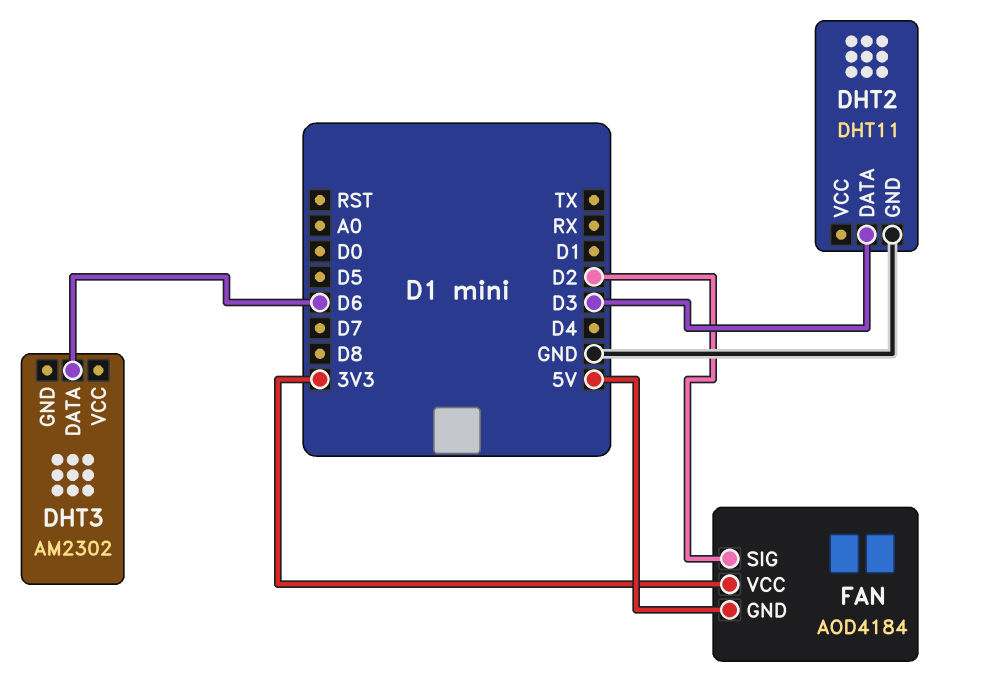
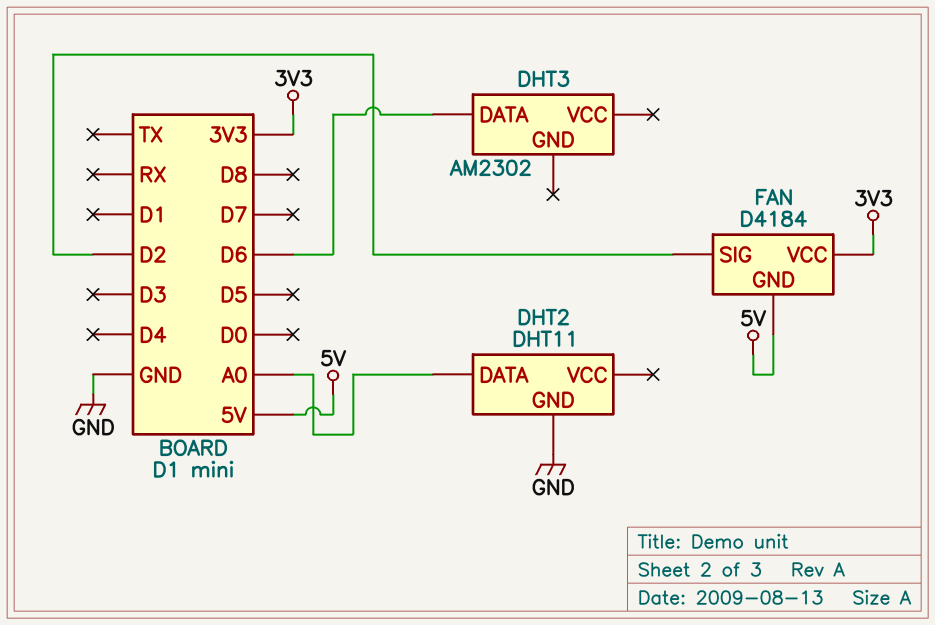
DHT2 pin DATA: D3 -> A0
FAN: AOD4184 -> D4184

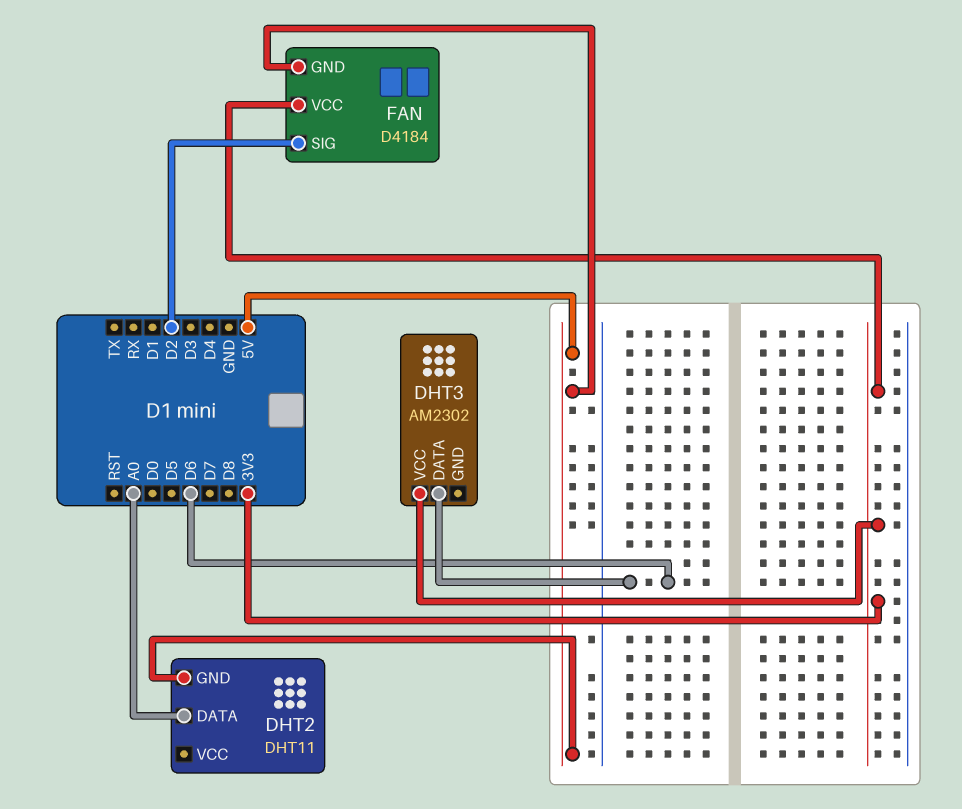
DHT2 pin GND: GND -> 5V
DHT3 pin VCC: none -> 3V3

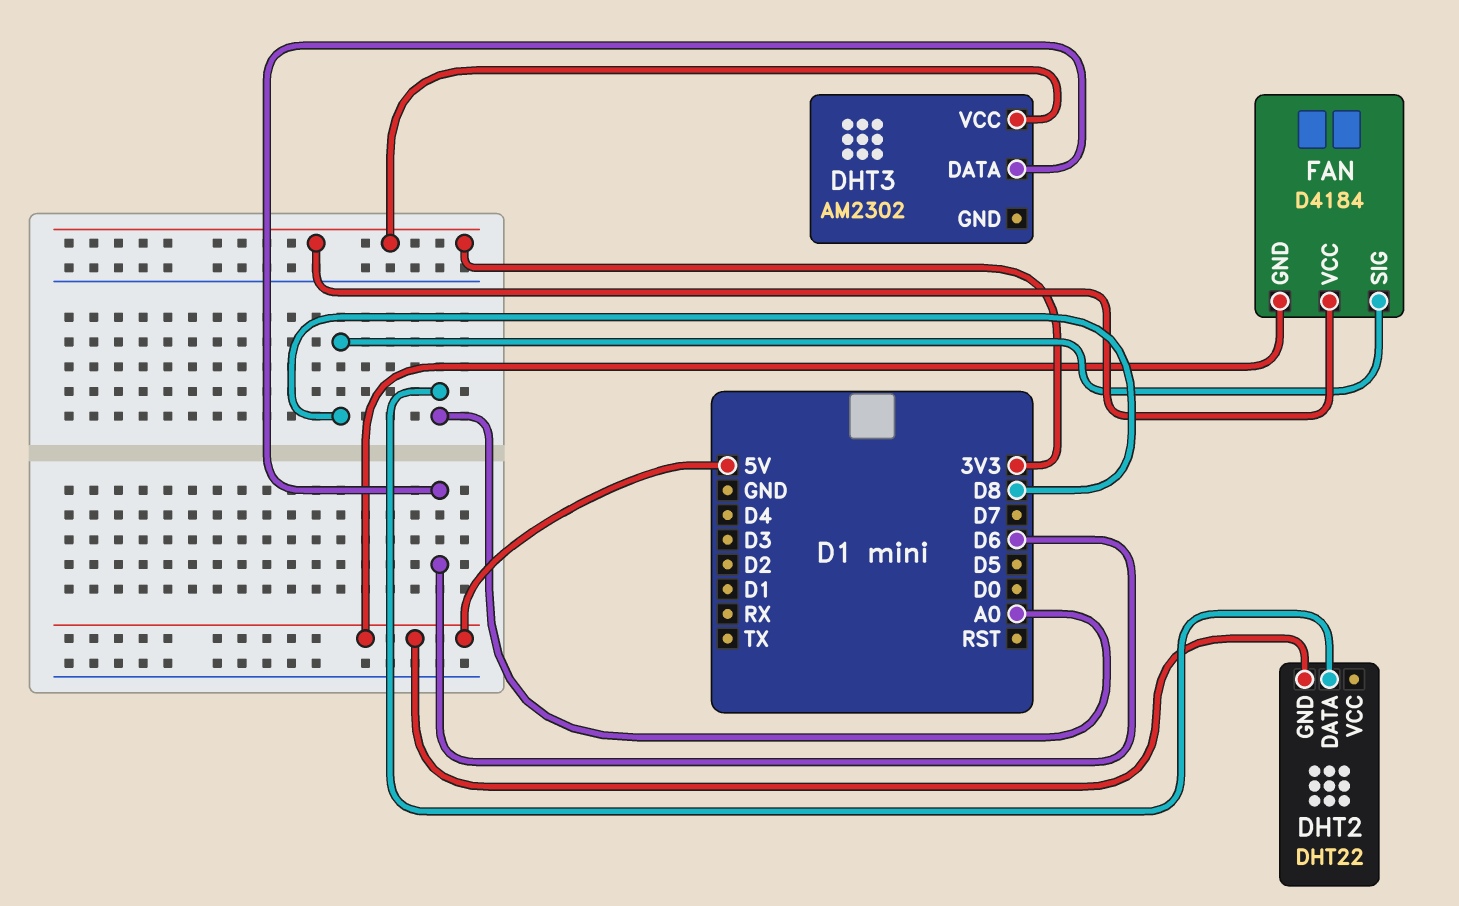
DHT2: DHT11 -> DHT22
FAN pin SIG: D2 -> D8

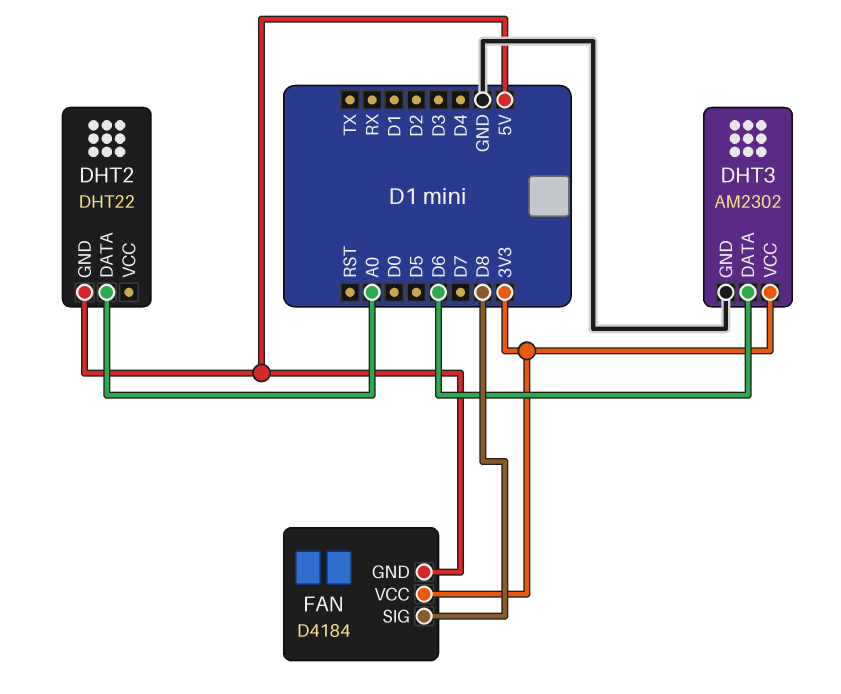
DHT3 pin GND: none -> GND

